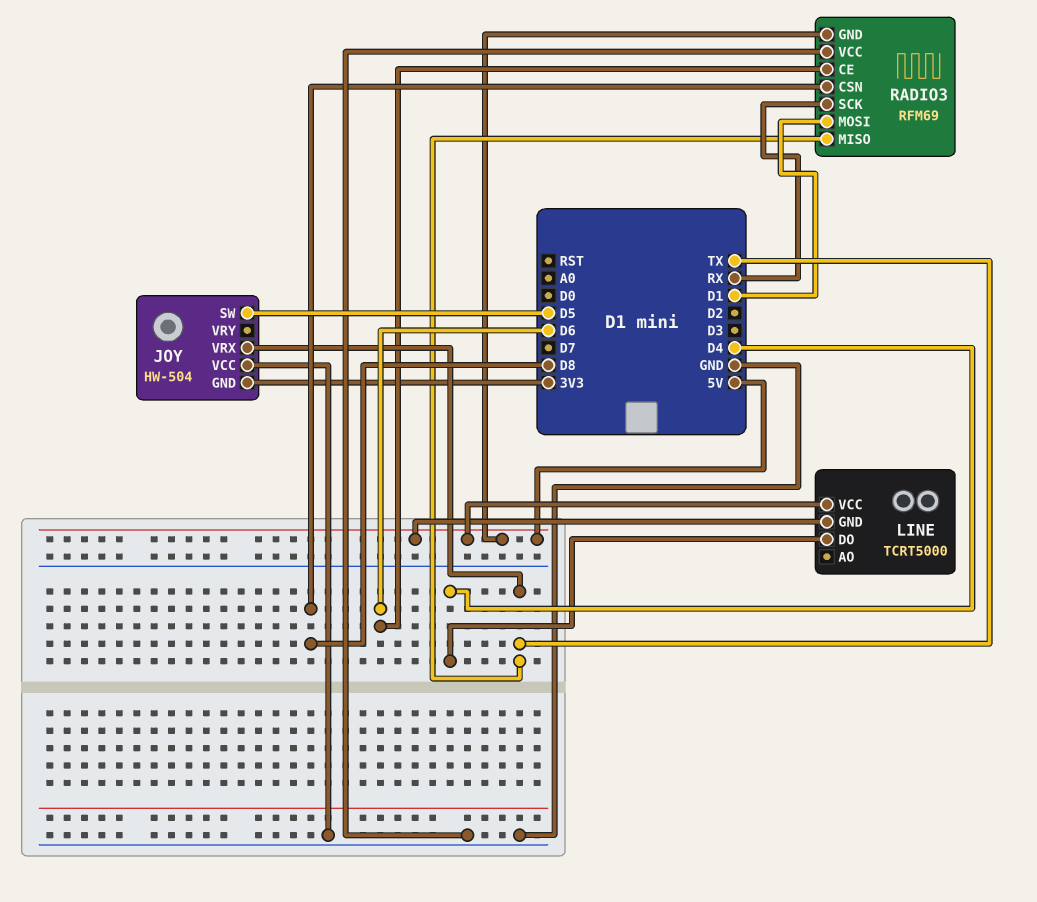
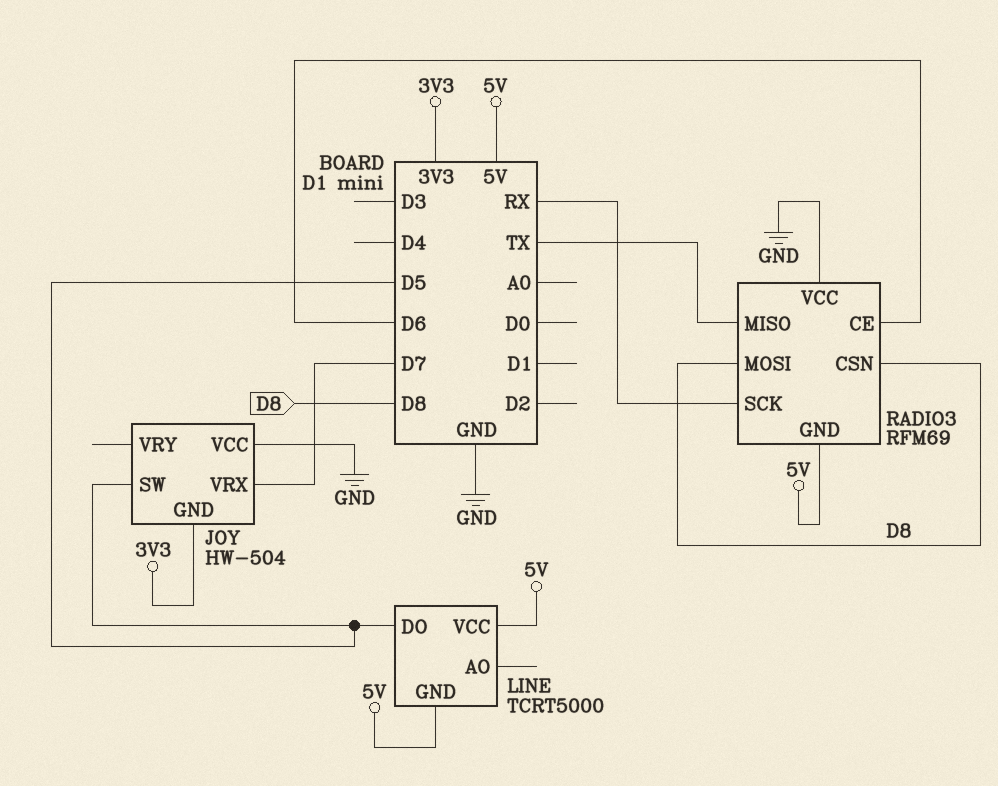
JOY pin VRX: TX -> D7
LINE pin DO: D4 -> D5
RADIO3 pin MOSI: D1 -> D8

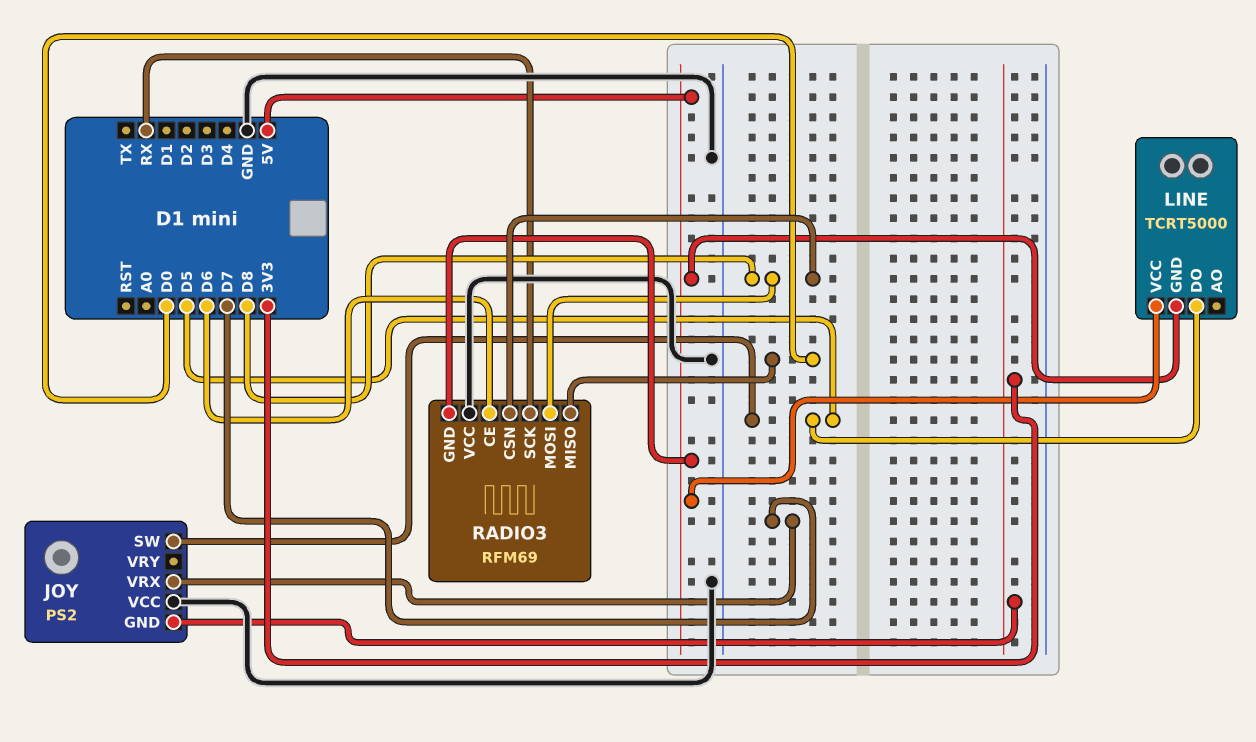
JOY: HW-504 -> PS2
RADIO3 pin MISO: TX -> D0

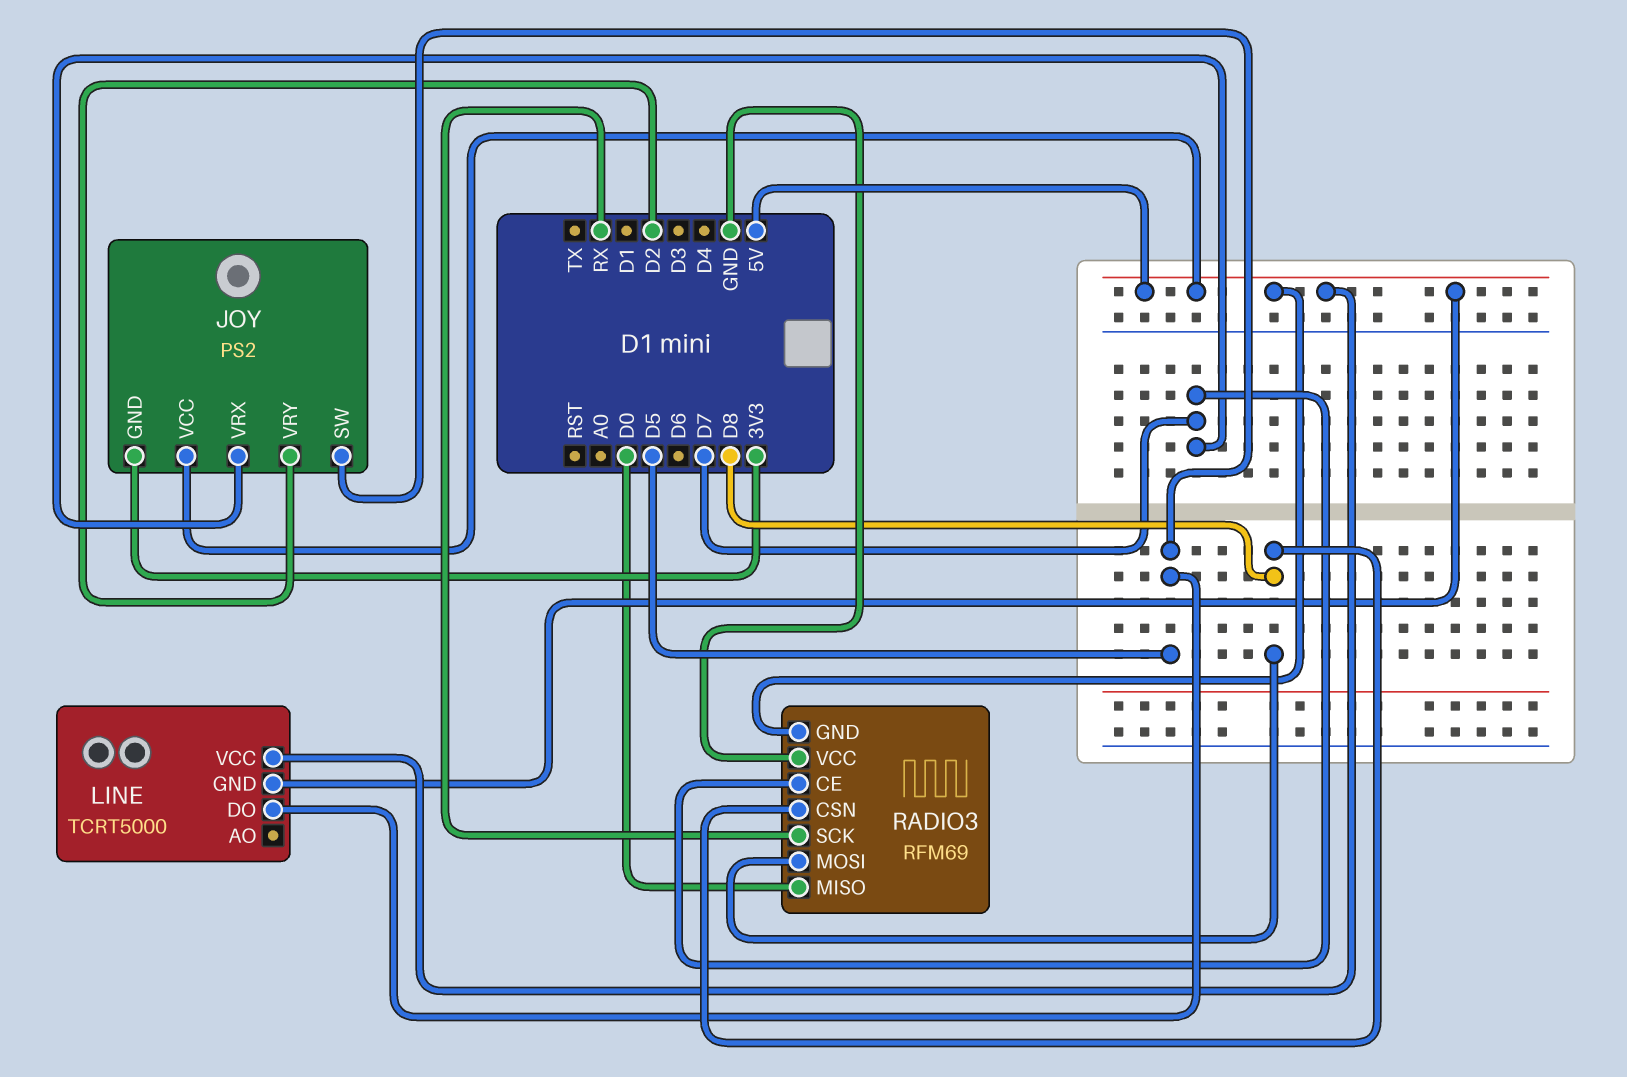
JOY pin VCC: GND -> 5V
JOY pin VRY: none -> D2
RADIO3 pin CE: D6 -> D7

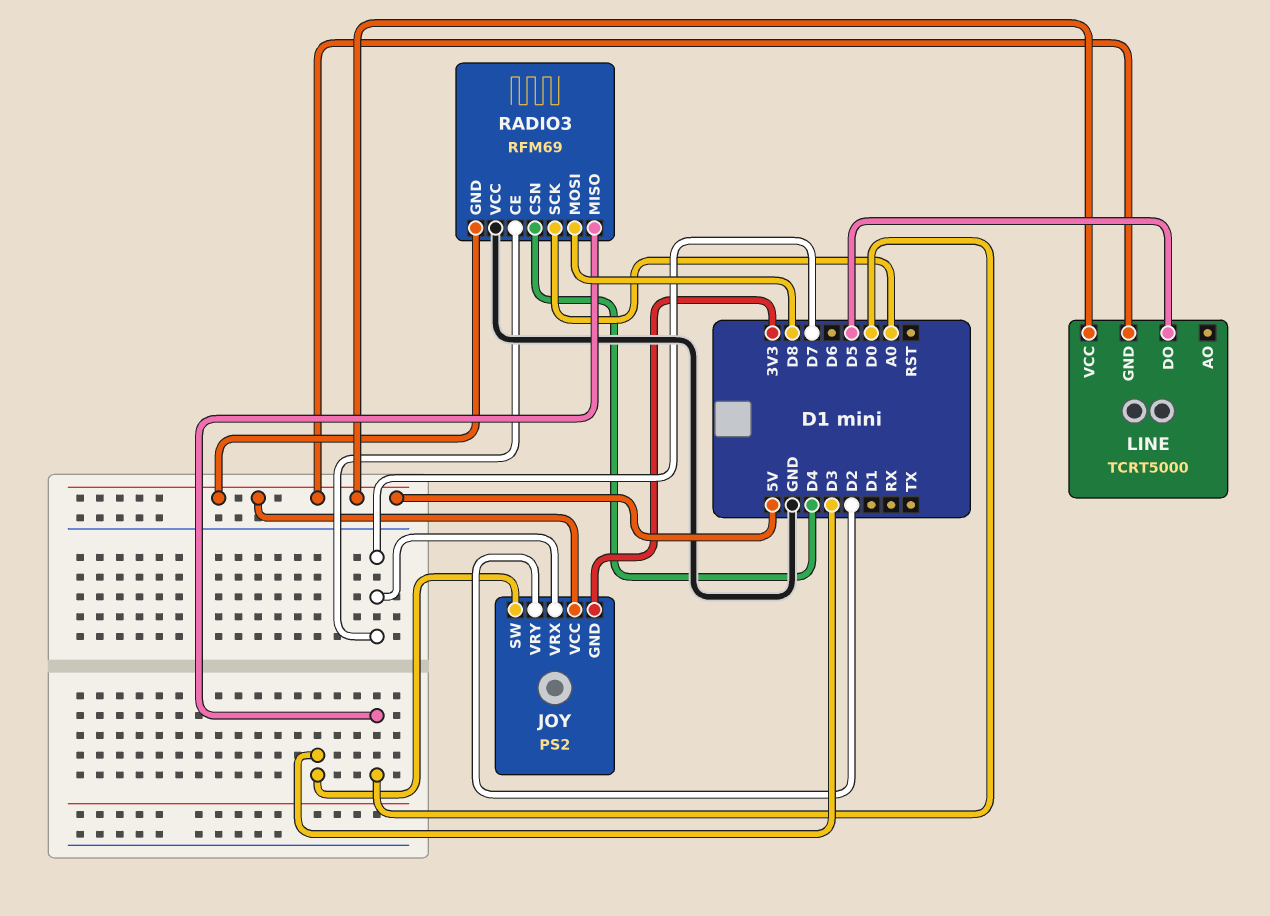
JOY pin SW: D5 -> D3
RADIO3 pin CSN: D8 -> D4
RADIO3 pin SCK: RX -> A0

